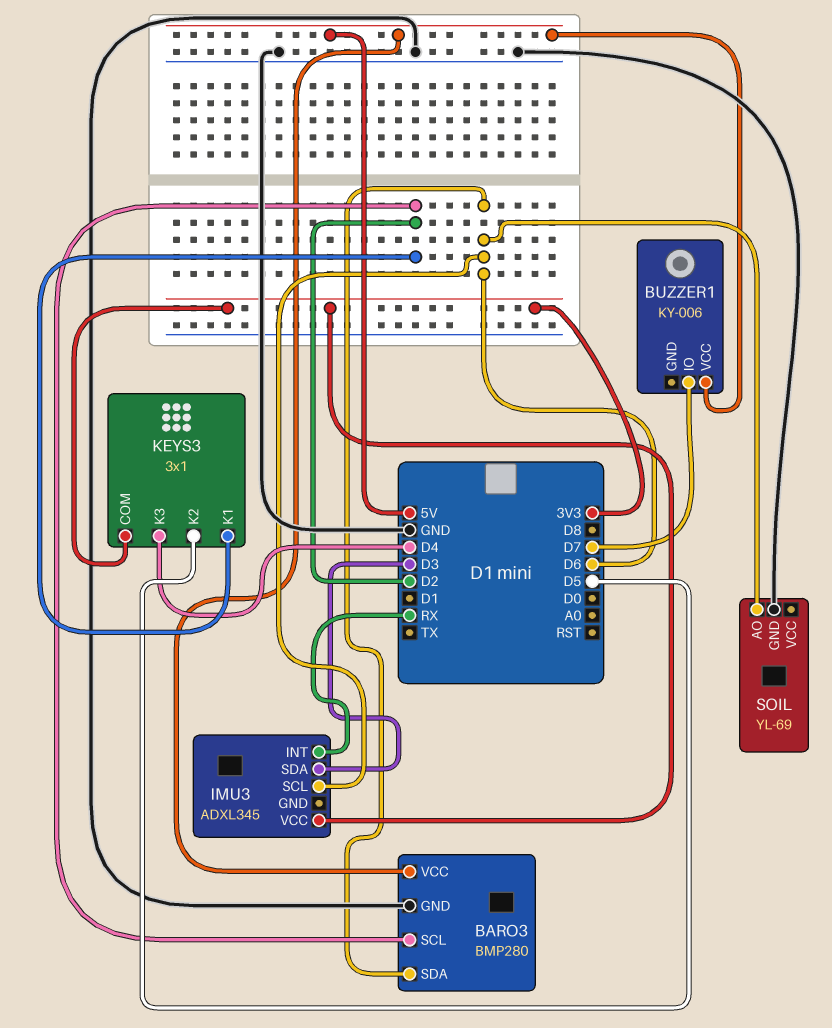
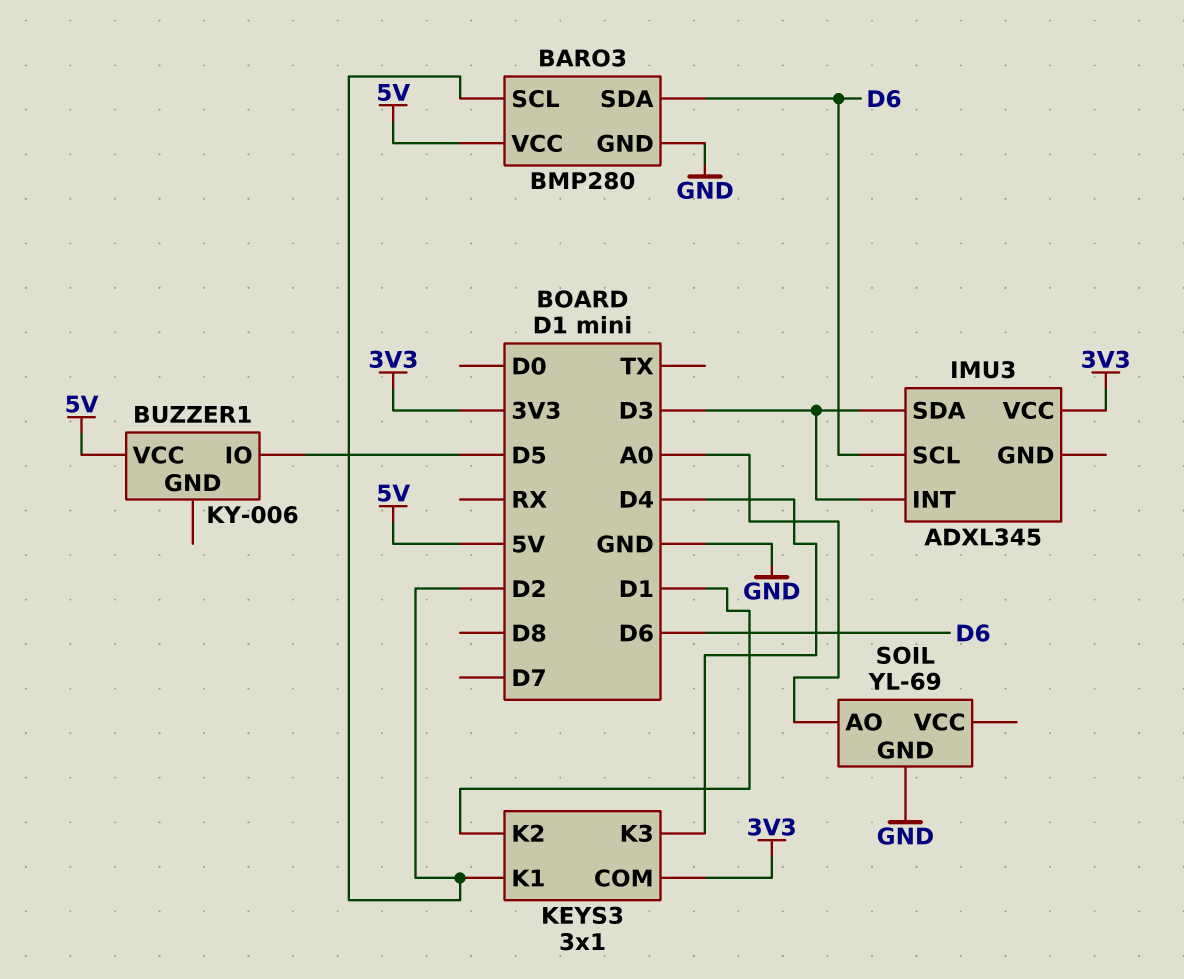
BUZZER1 pin IO: D7 -> D5
IMU3 pin INT: RX -> D3
KEYS3 pin K2: D5 -> D1
SOIL pin AO: D6 -> A0

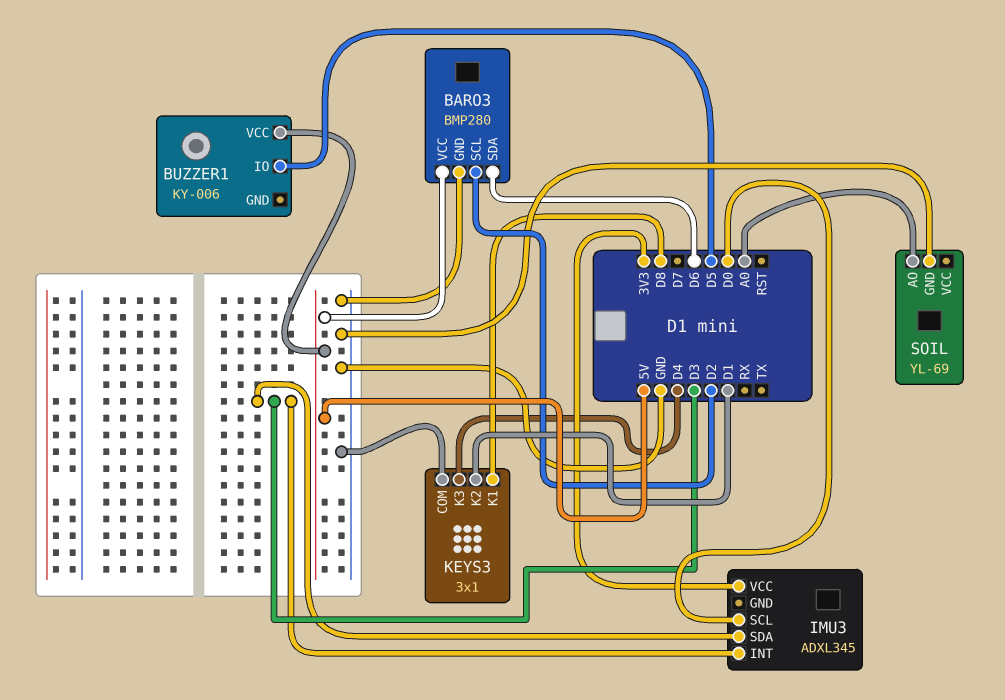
IMU3 pin SCL: D6 -> D0
KEYS3 pin COM: 3V3 -> GND
KEYS3 pin K1: D2 -> D8

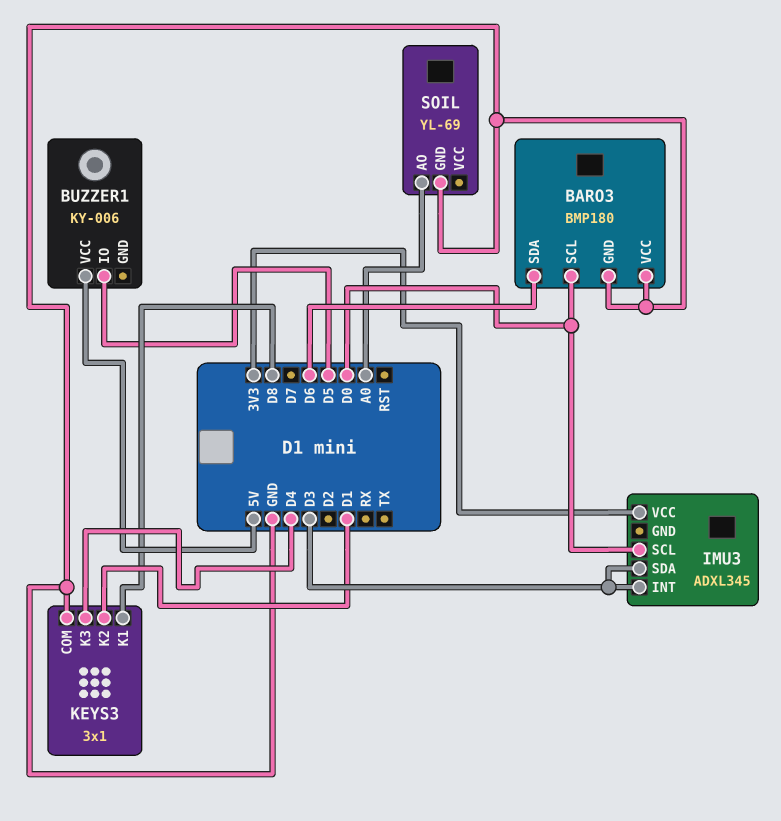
BARO3: BMP280 -> BMP180
BARO3 pin SCL: D2 -> D0
BARO3 pin VCC: 5V -> GND

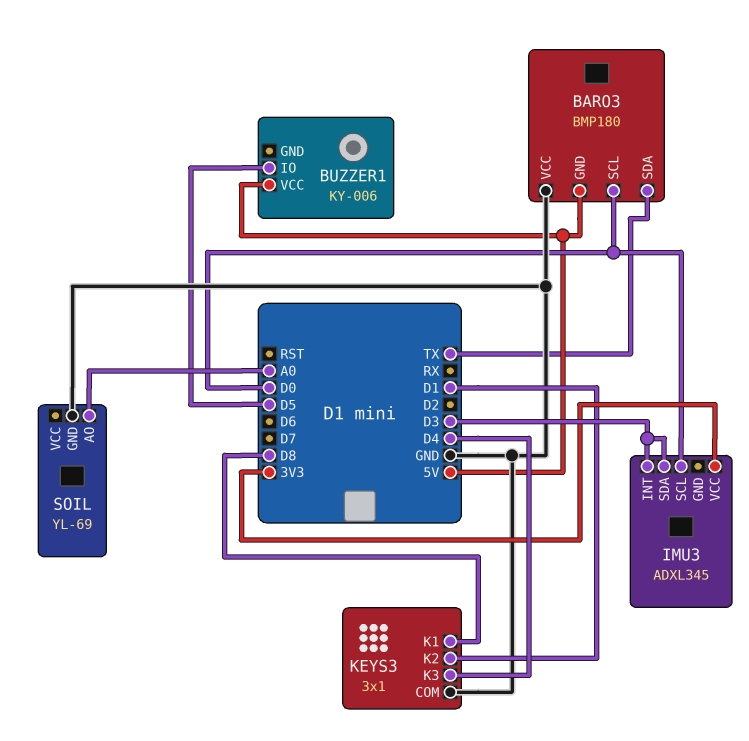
BARO3 pin GND: GND -> 5V
BARO3 pin SDA: D6 -> TX

